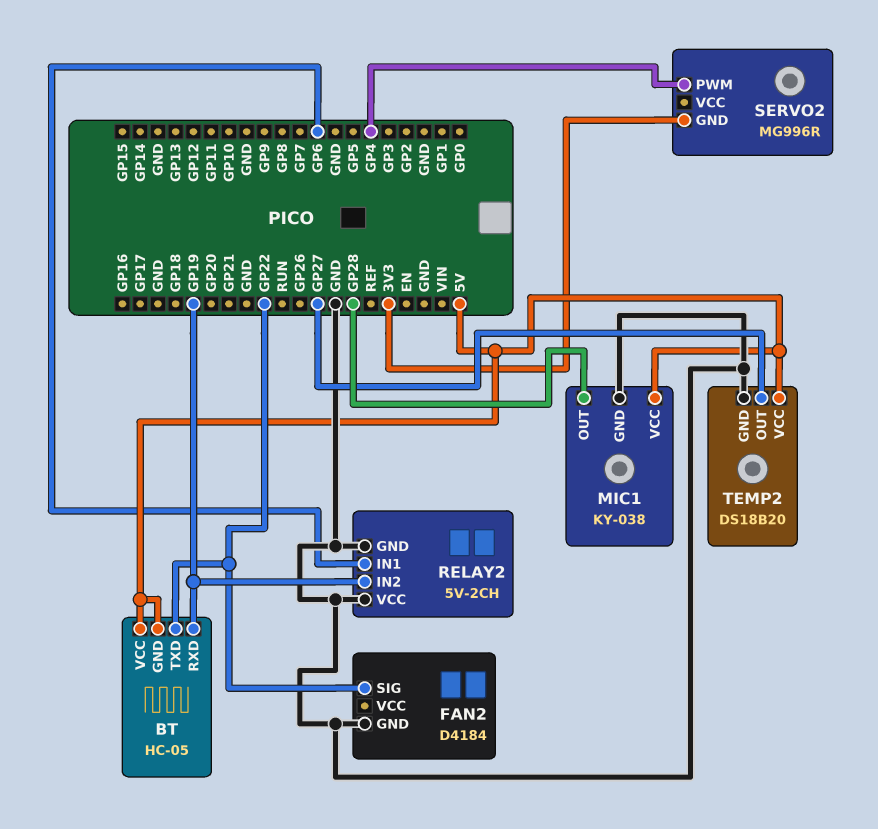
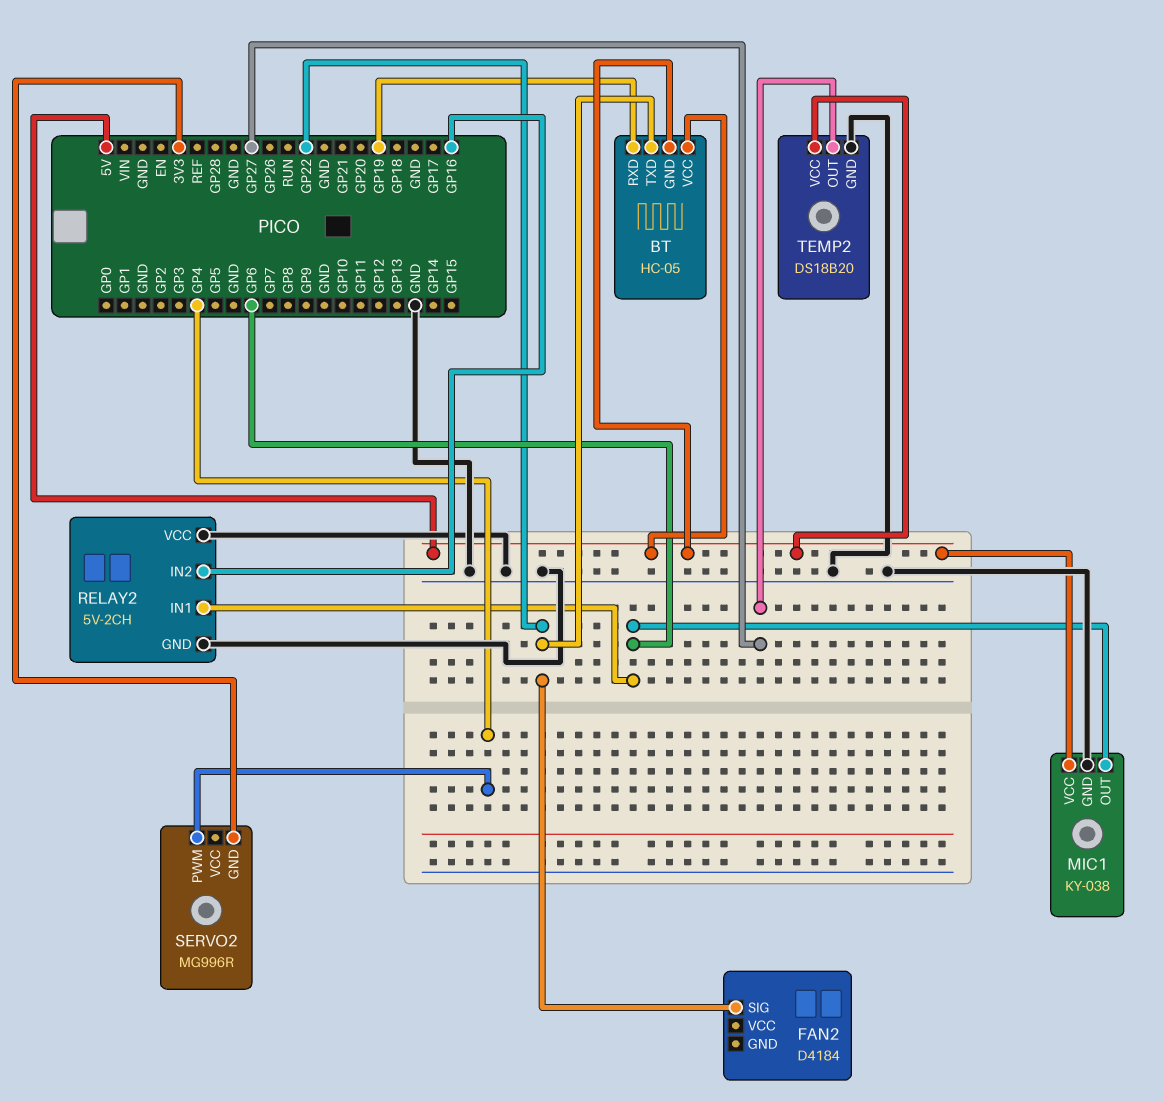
FAN2 pin GND: GND -> none
MIC1 pin OUT: GP28 -> GP6
RELAY2 pin IN2: GP19 -> GP16

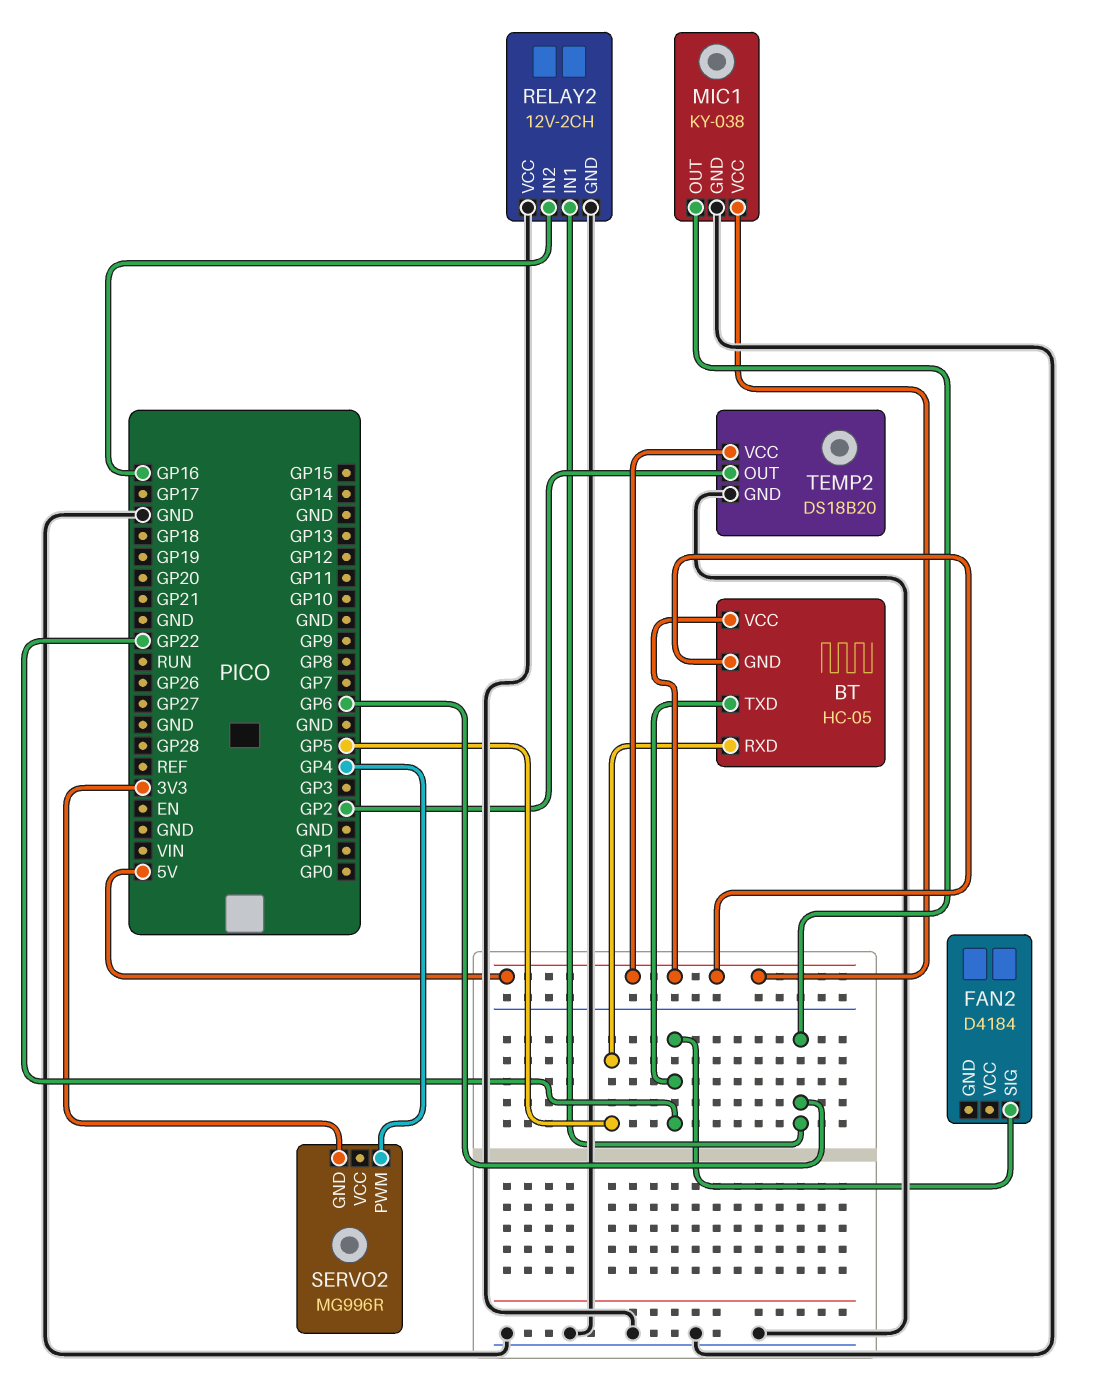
BT pin RXD: GP19 -> GP5
RELAY2: 5V-2CH -> 12V-2CH
TEMP2 pin OUT: GP27 -> GP2

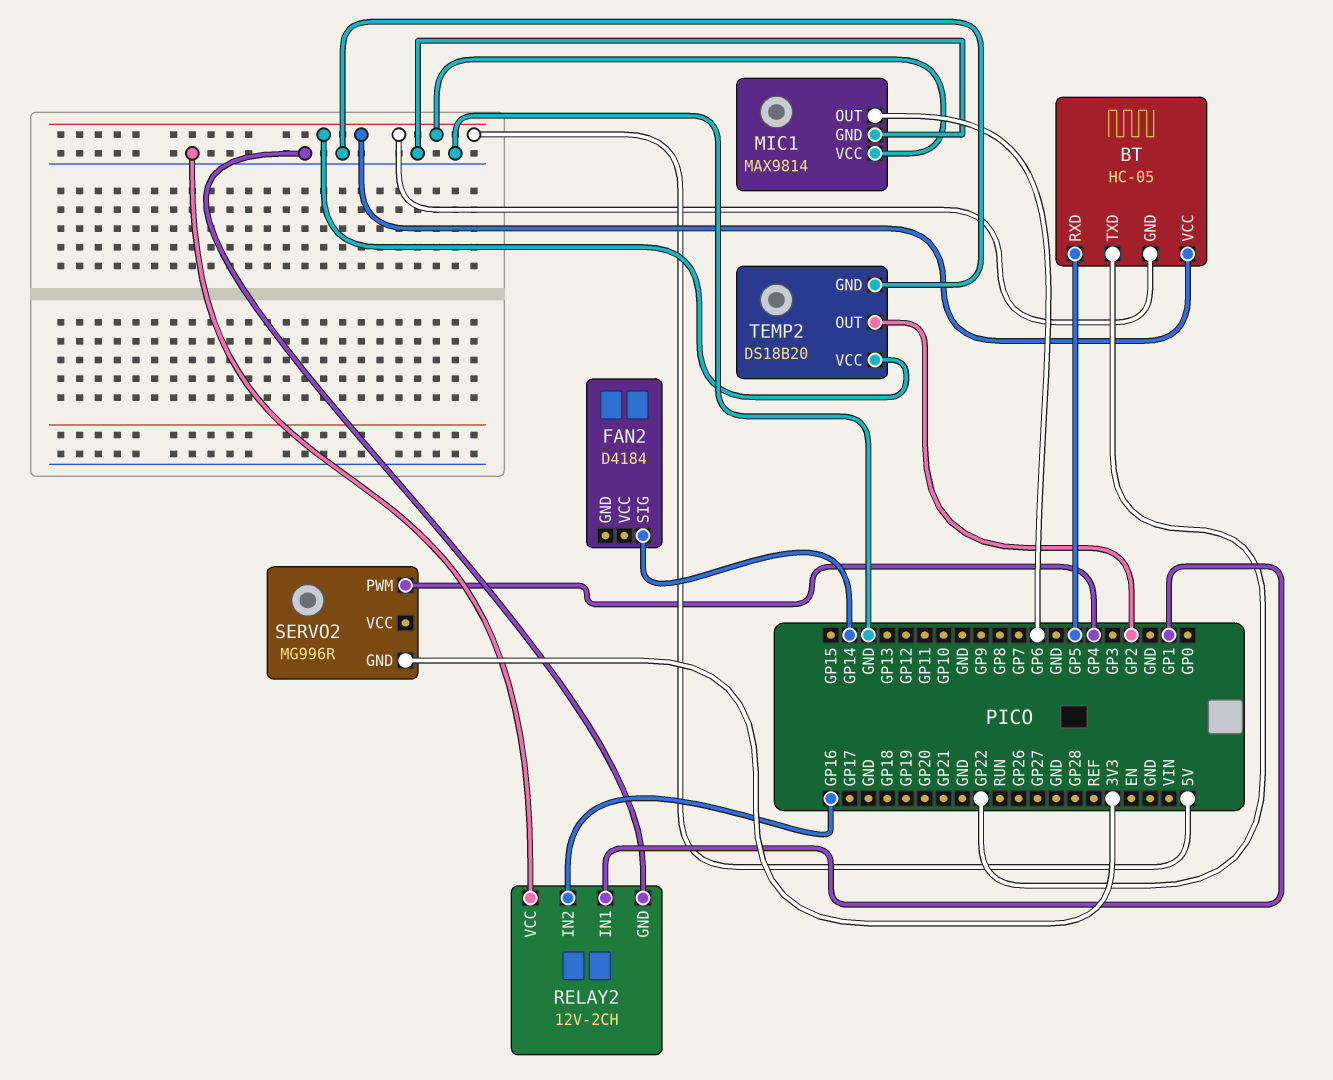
FAN2 pin SIG: GP22 -> GP14
MIC1: KY-038 -> MAX9814
RELAY2 pin IN1: GP6 -> GP1

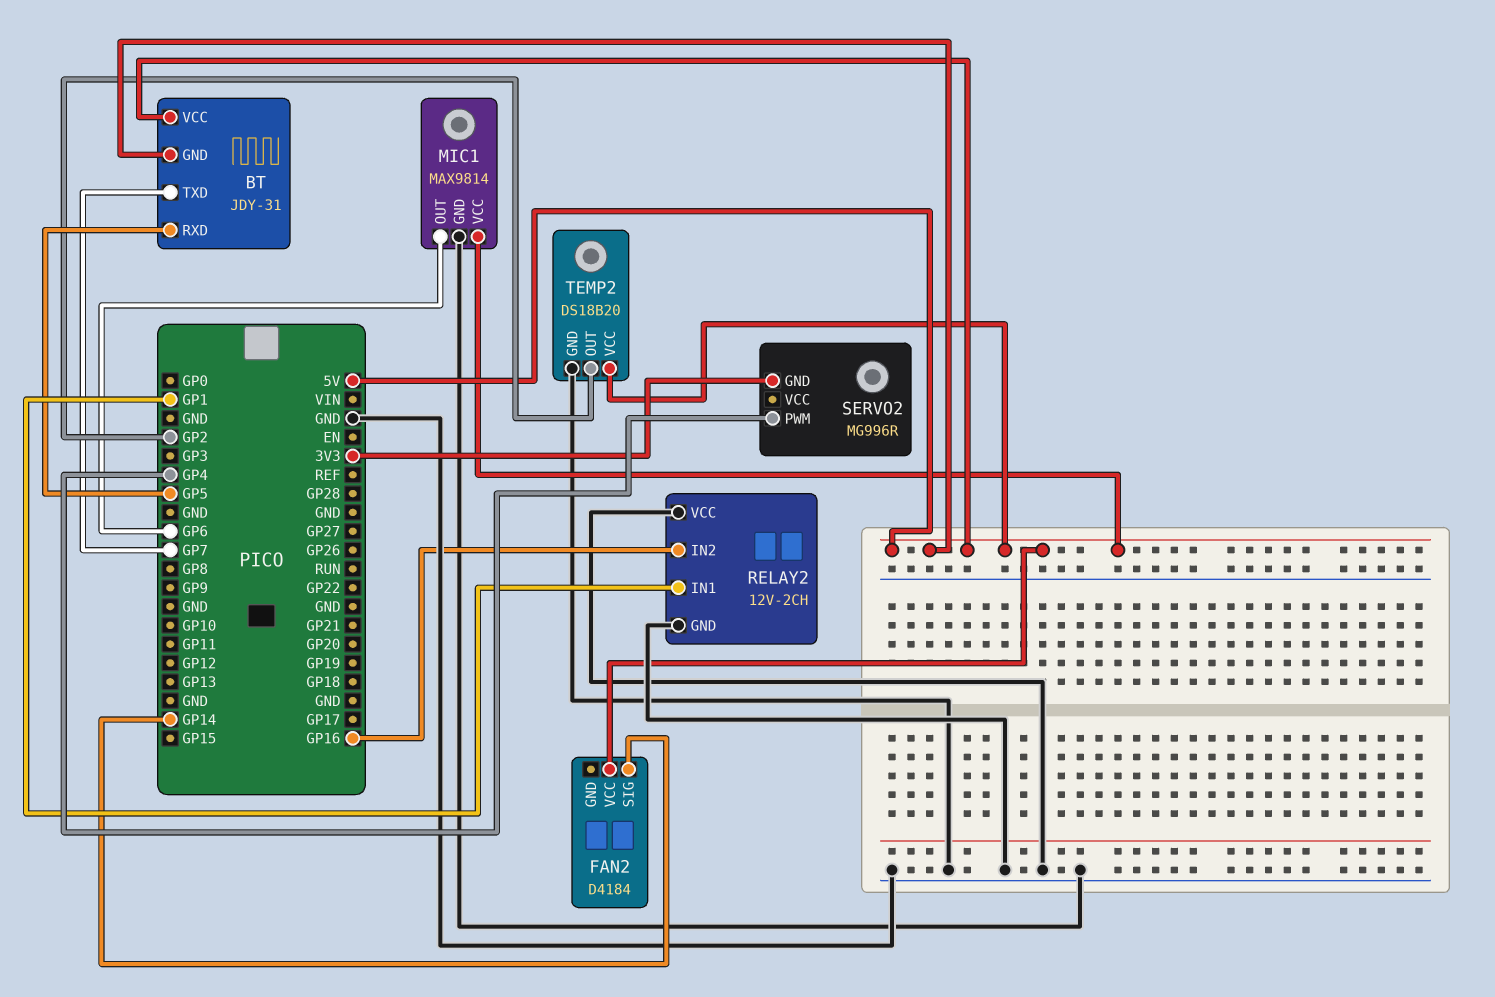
BT: HC-05 -> JDY-31
BT pin TXD: GP22 -> GP7
FAN2 pin VCC: none -> 5V

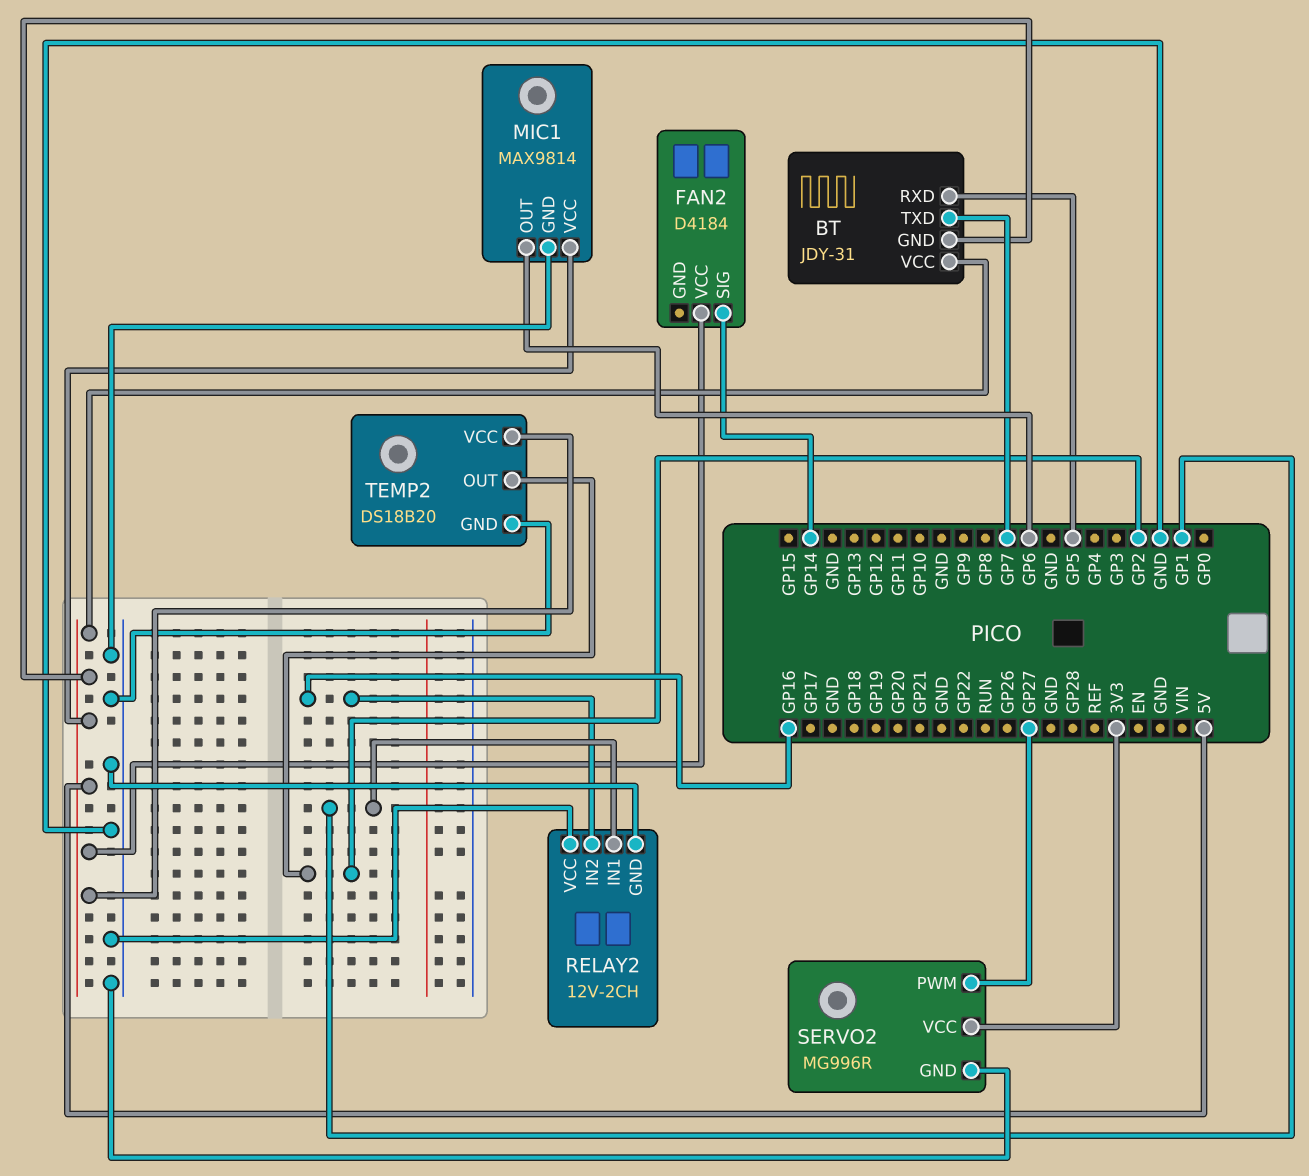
SERVO2 pin GND: 3V3 -> GND
SERVO2 pin PWM: GP4 -> GP27
SERVO2 pin VCC: none -> 3V3

